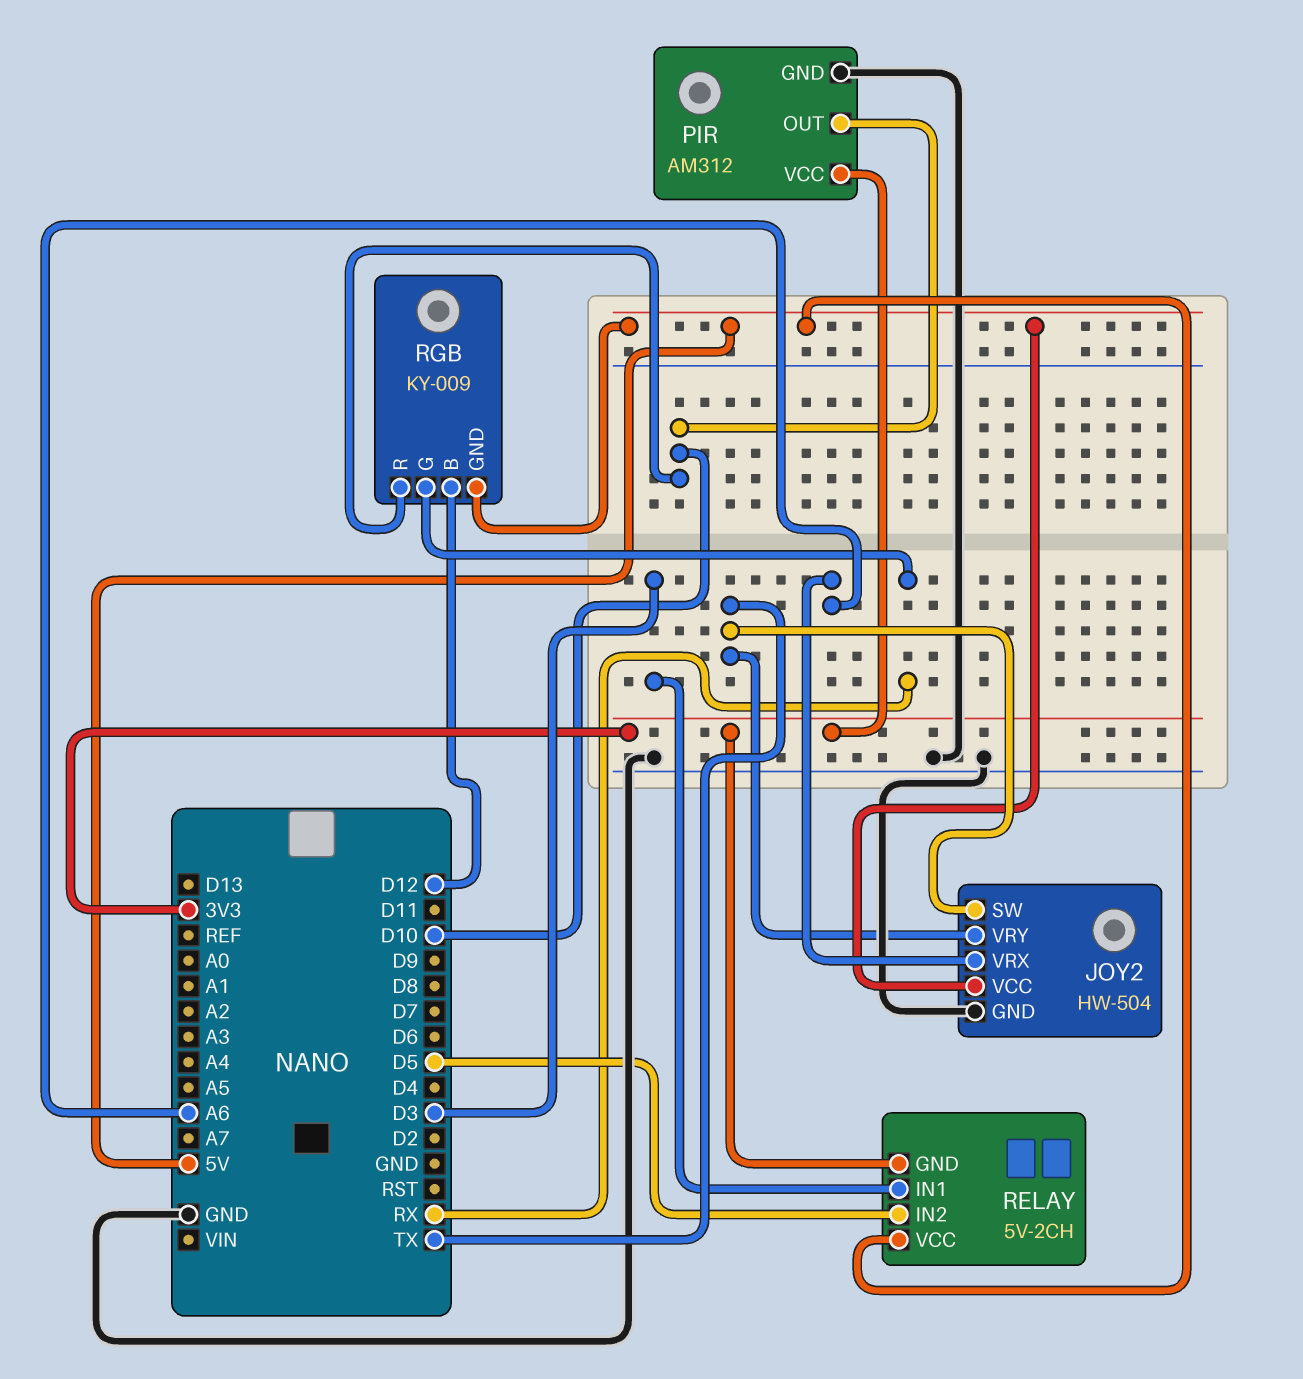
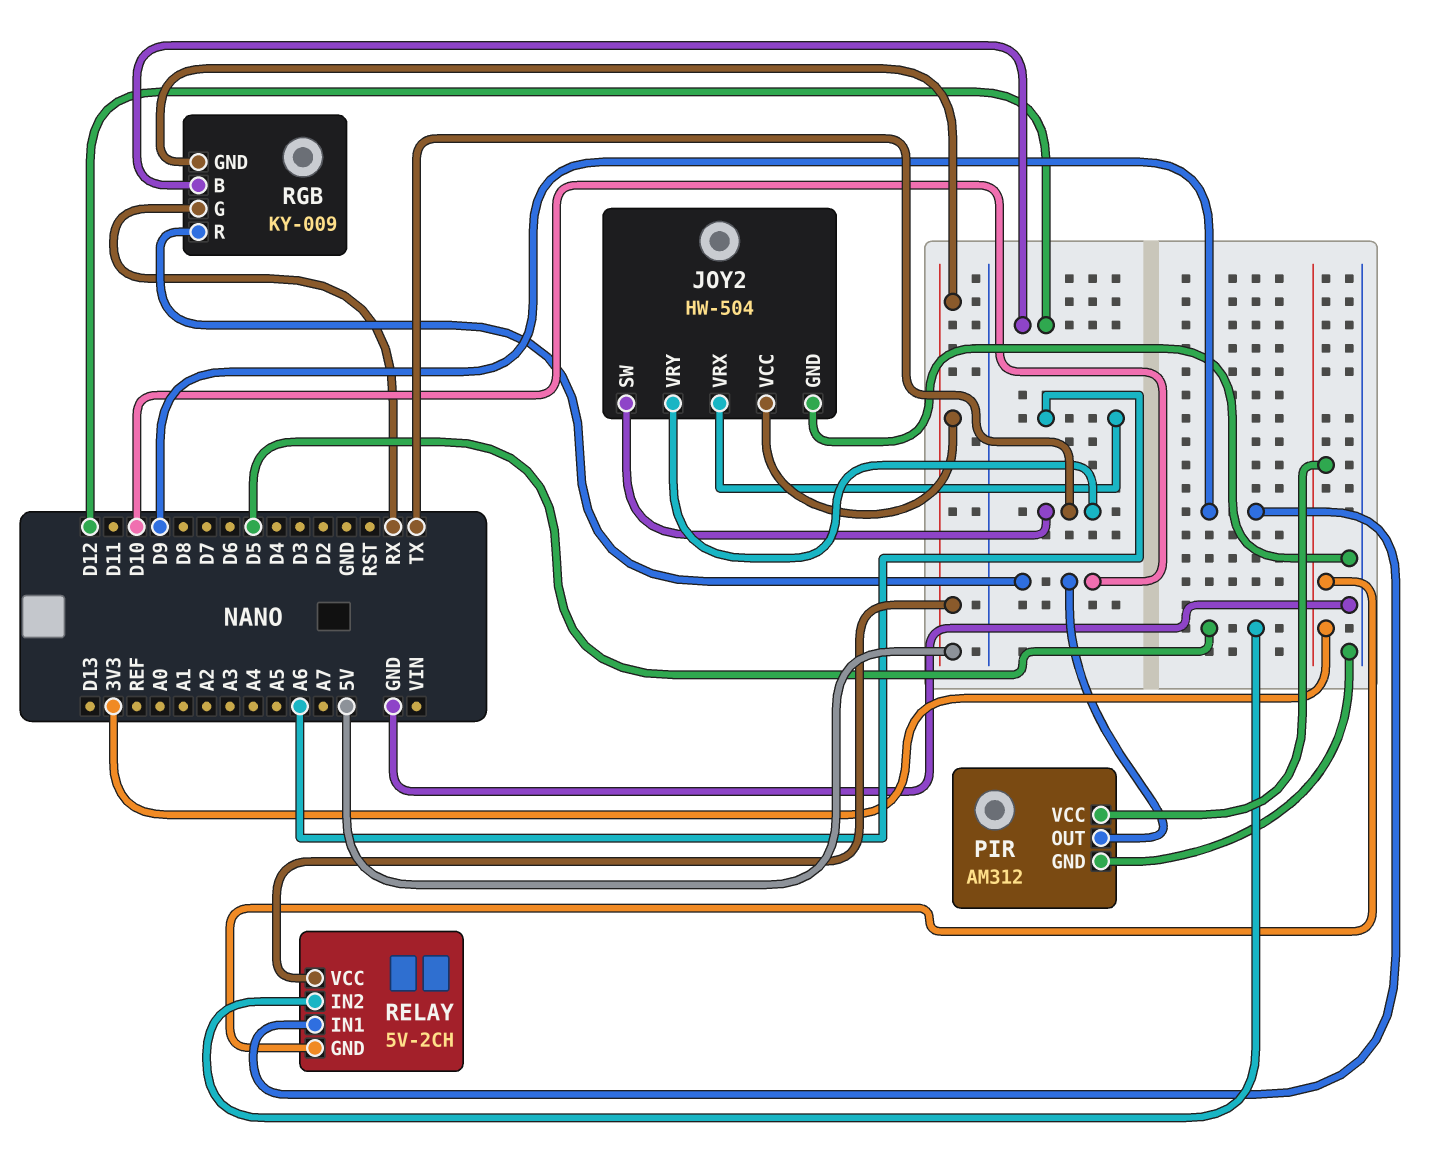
RELAY pin IN1: D3 -> D9

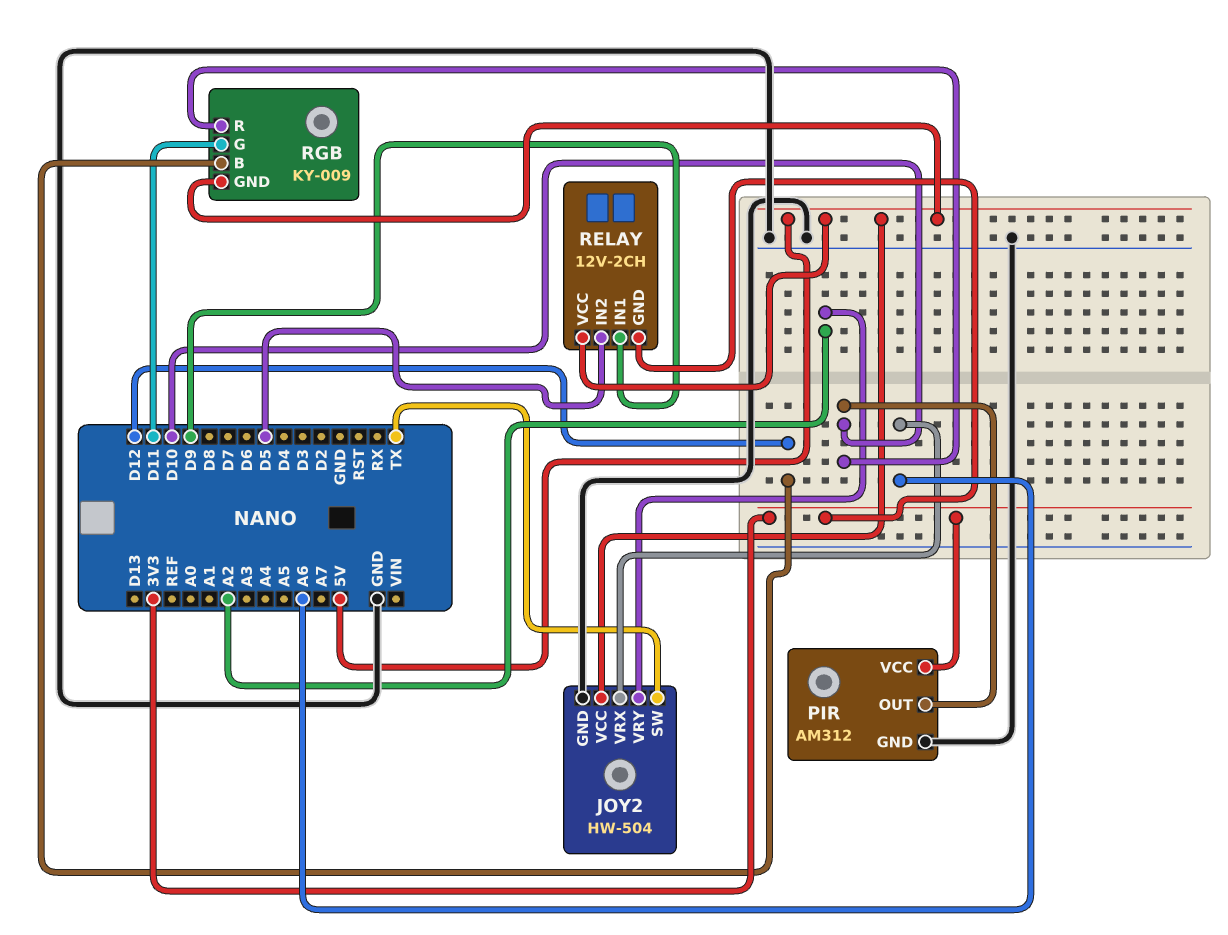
JOY2 pin VRY: TX -> A2
RELAY: 5V-2CH -> 12V-2CH
RGB pin G: RX -> D11

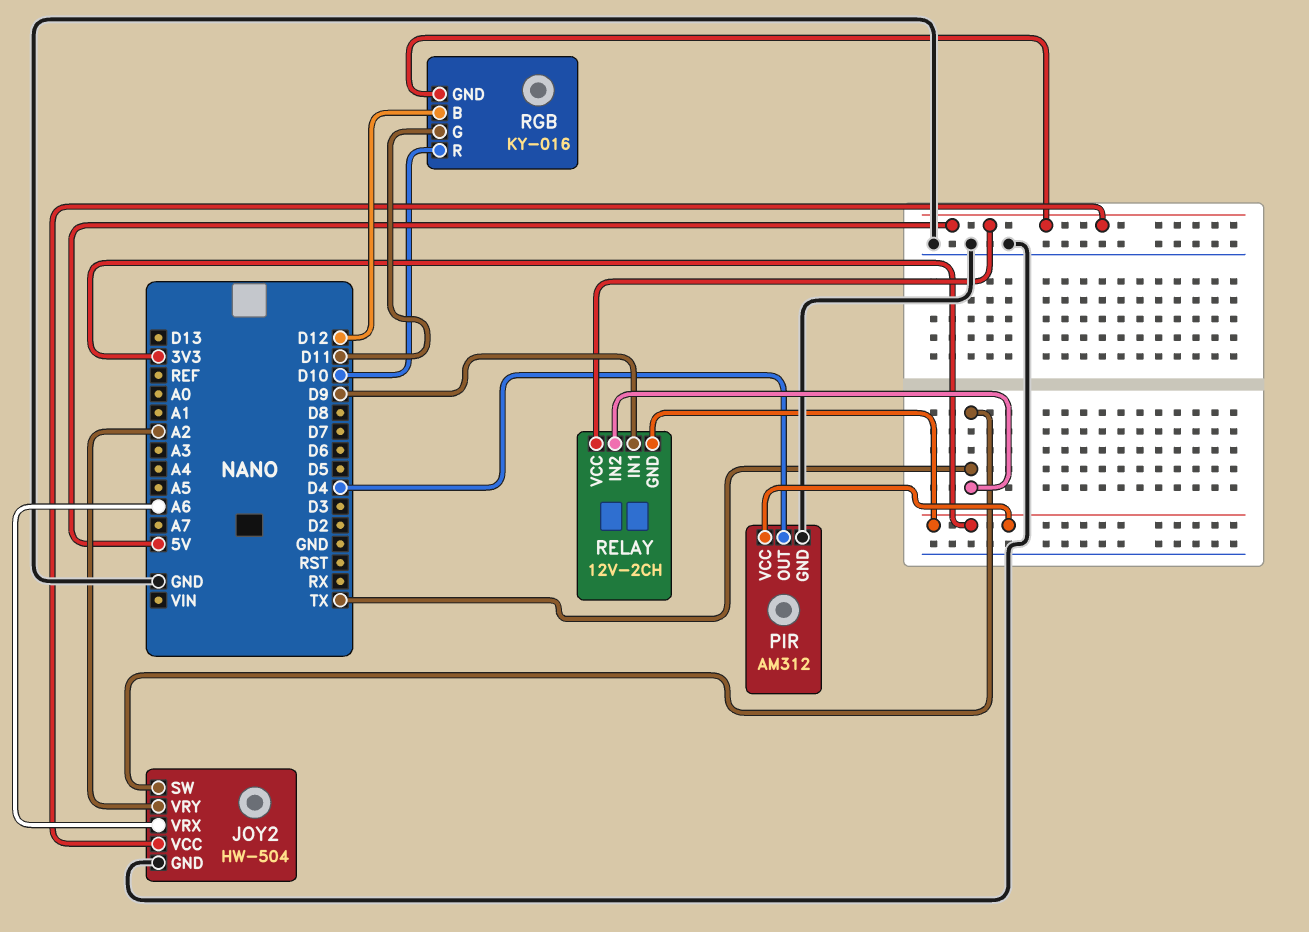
PIR pin OUT: D10 -> D4
RELAY pin IN2: D5 -> TX
RGB: KY-009 -> KY-016

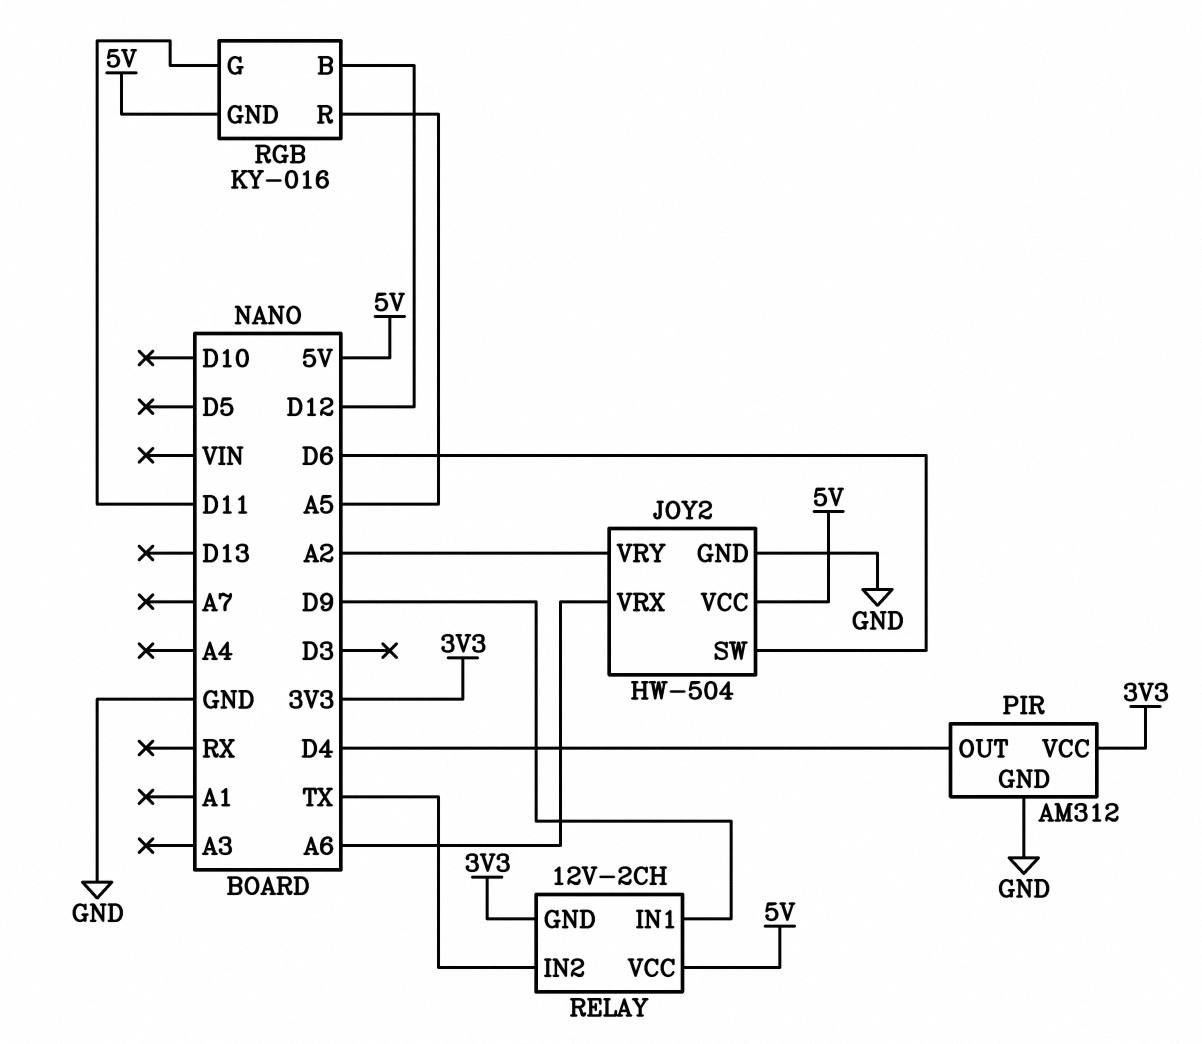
JOY2 pin SW: TX -> D6
RGB pin R: D10 -> A5

